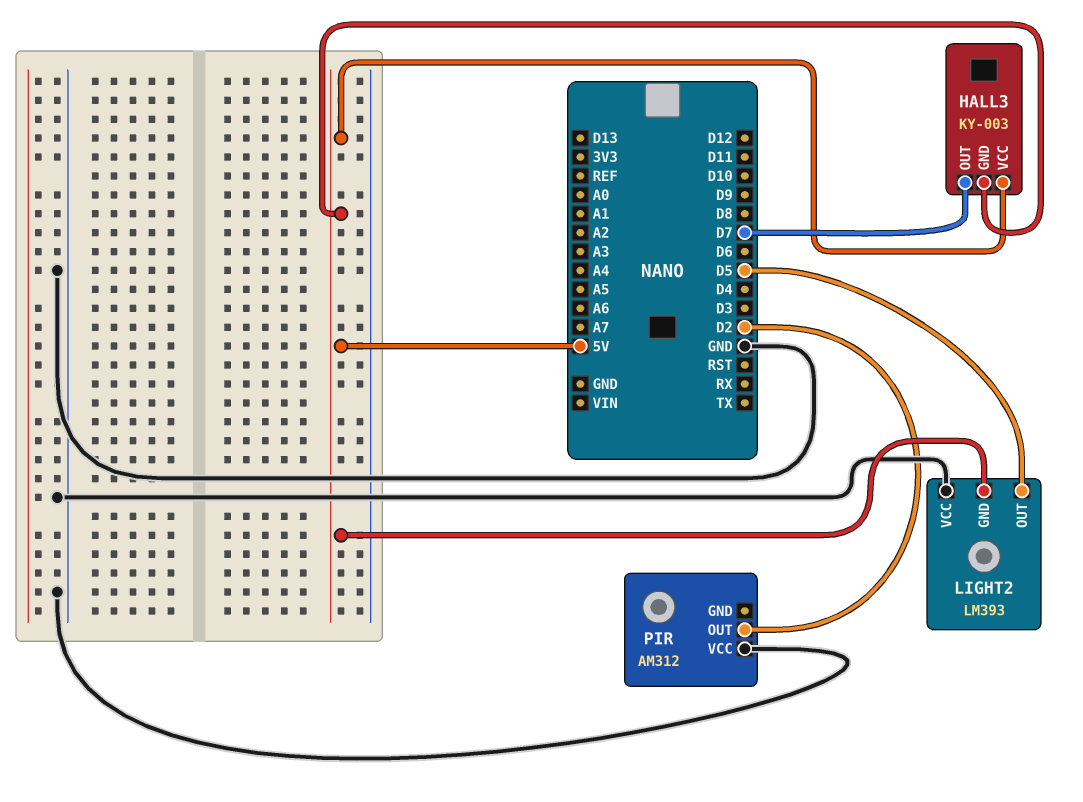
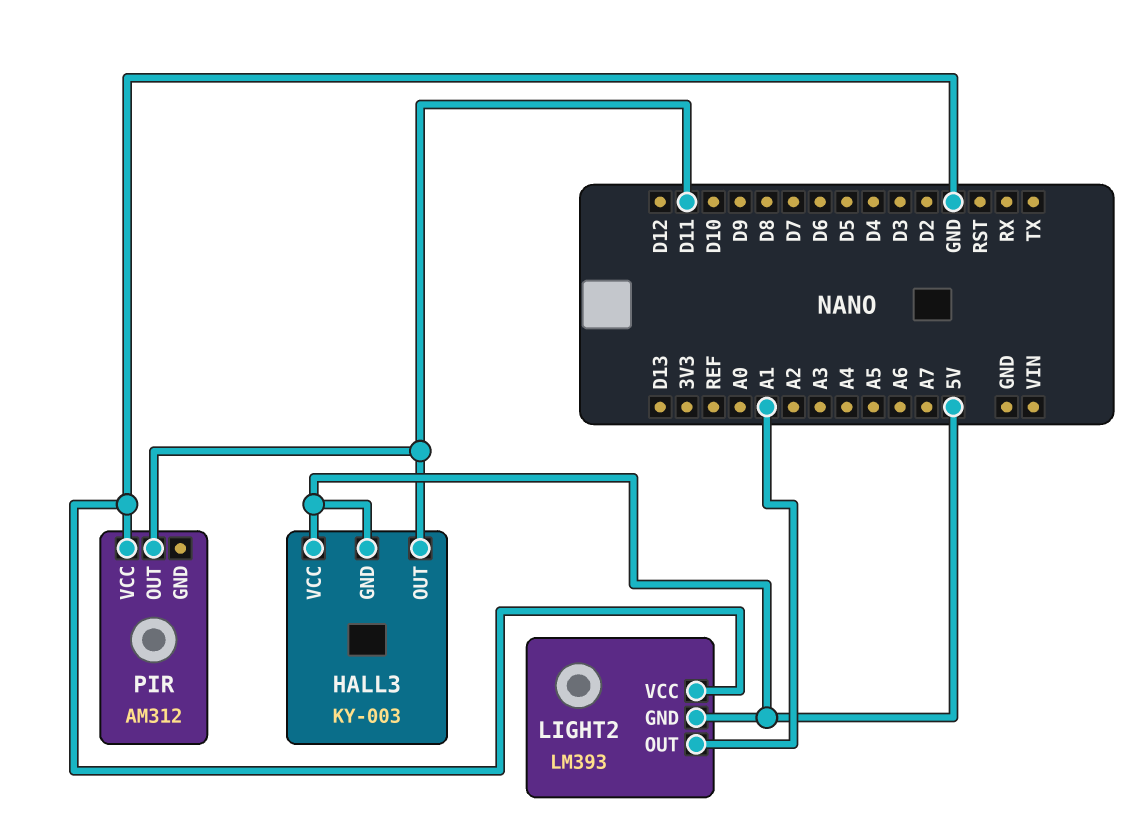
HALL3 pin OUT: D7 -> D11
LIGHT2 pin OUT: D5 -> A1
PIR pin OUT: D2 -> D11

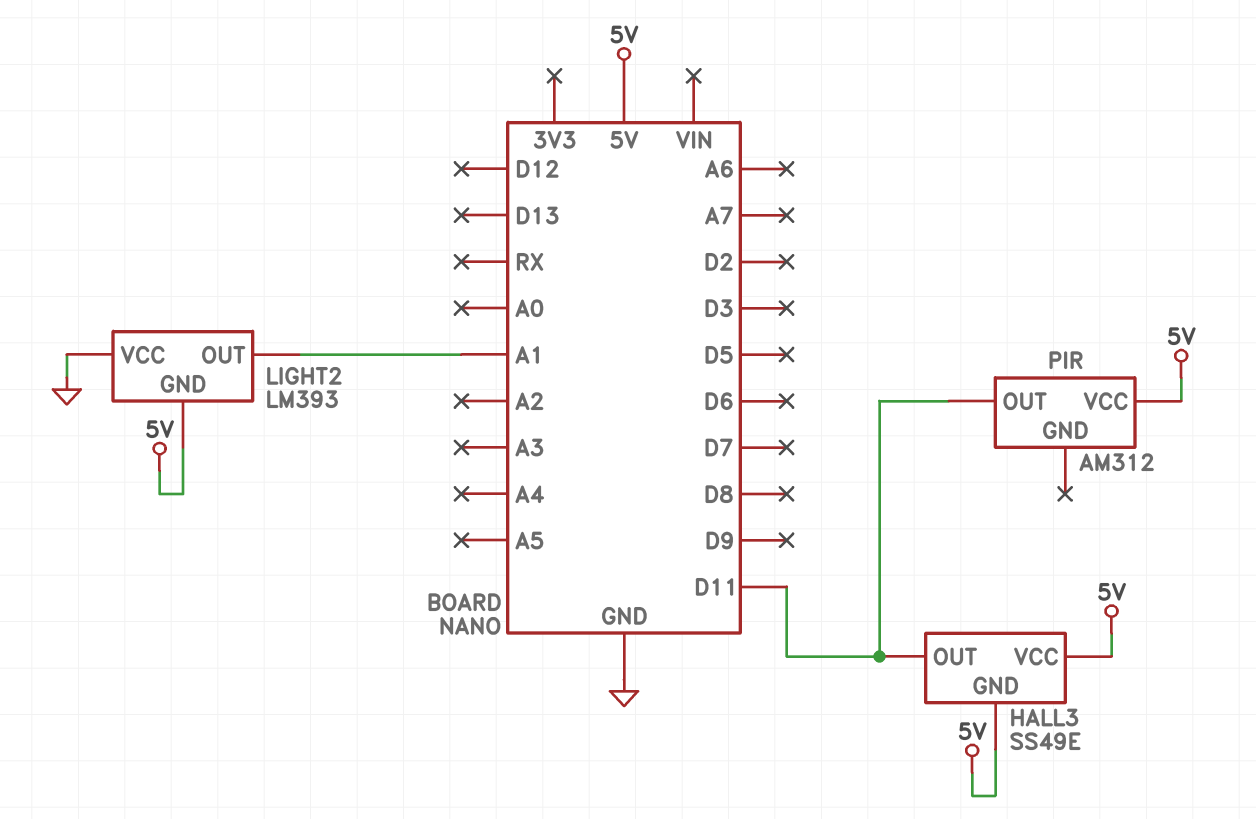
HALL3: KY-003 -> SS49E
PIR pin VCC: GND -> 5V

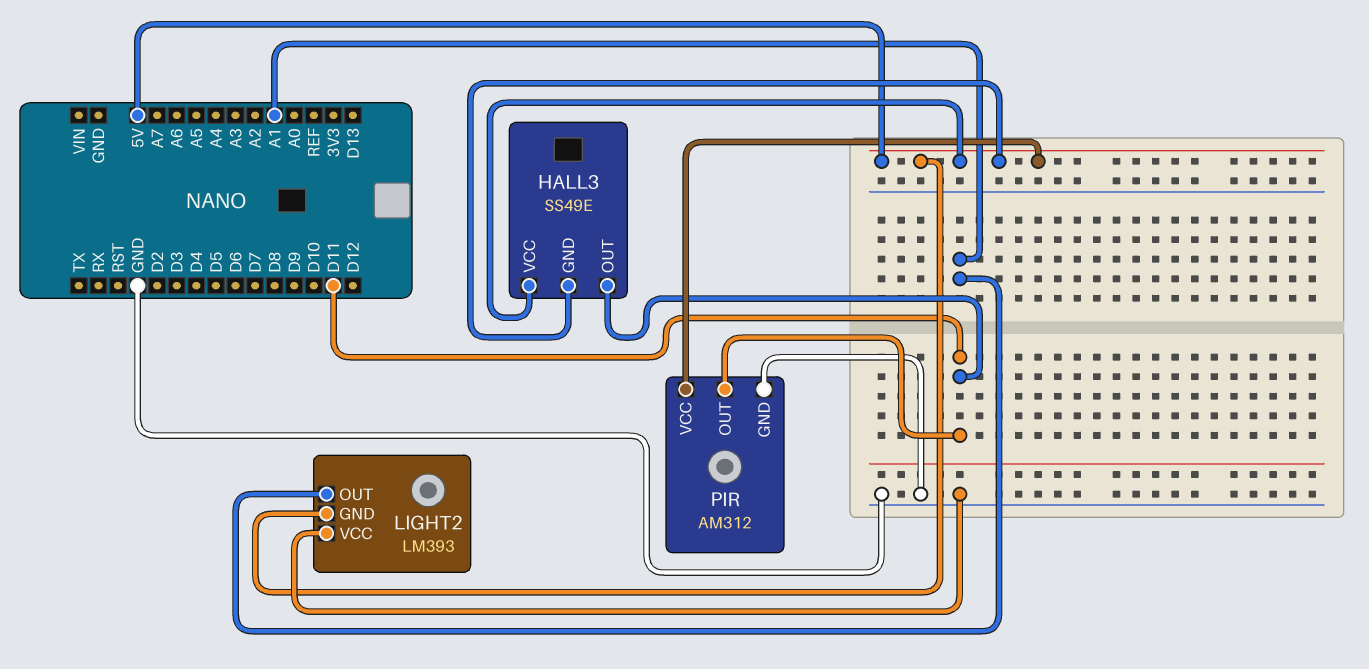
PIR pin GND: none -> GND

